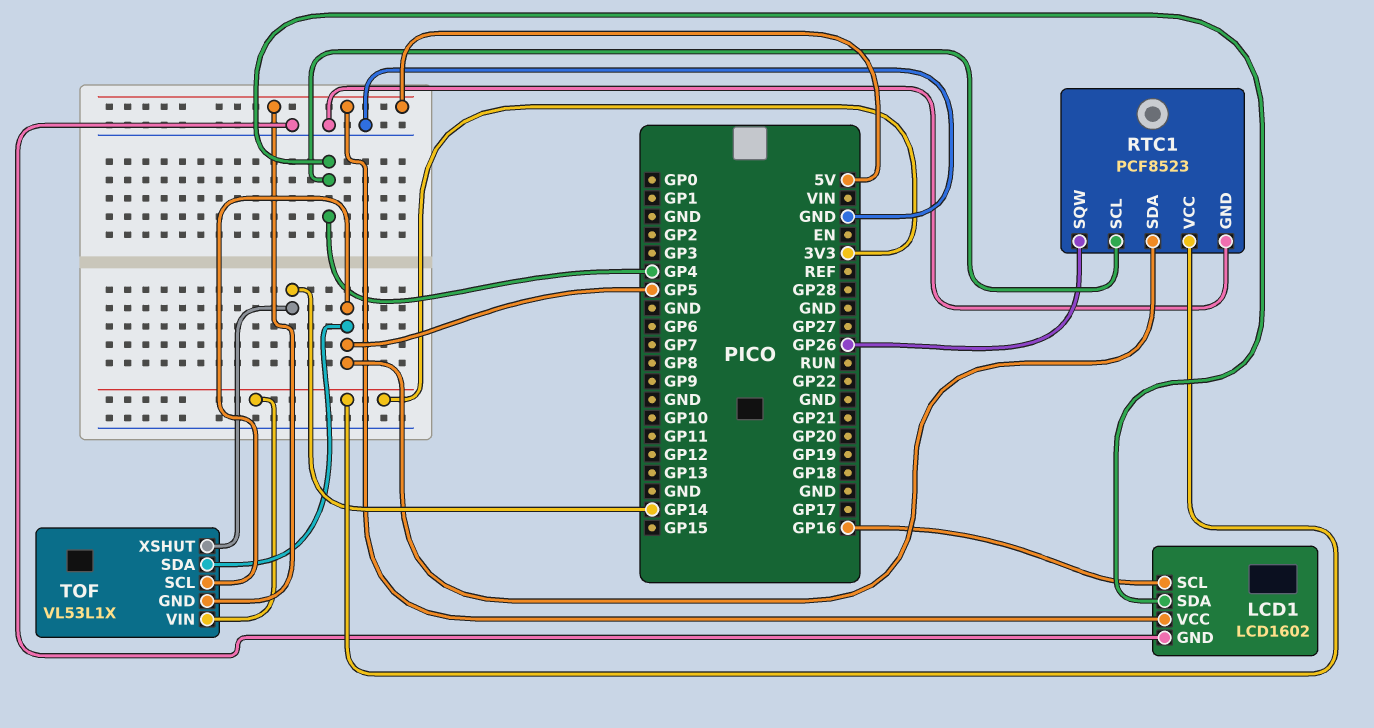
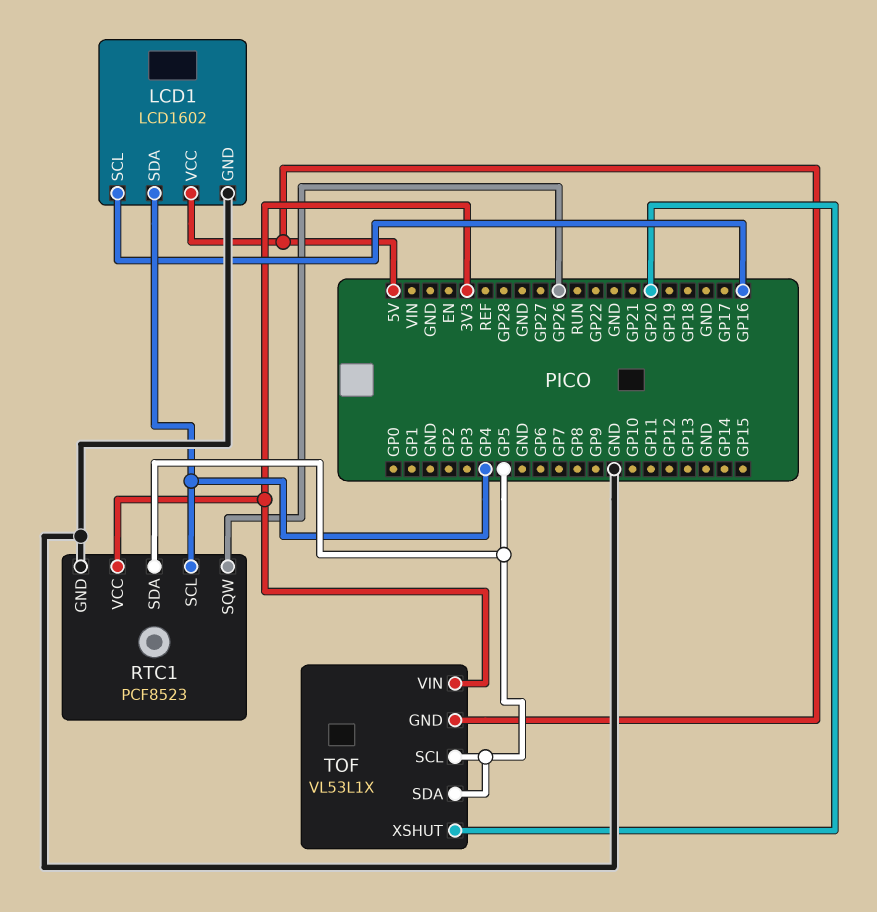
TOF pin XSHUT: GP14 -> GP20

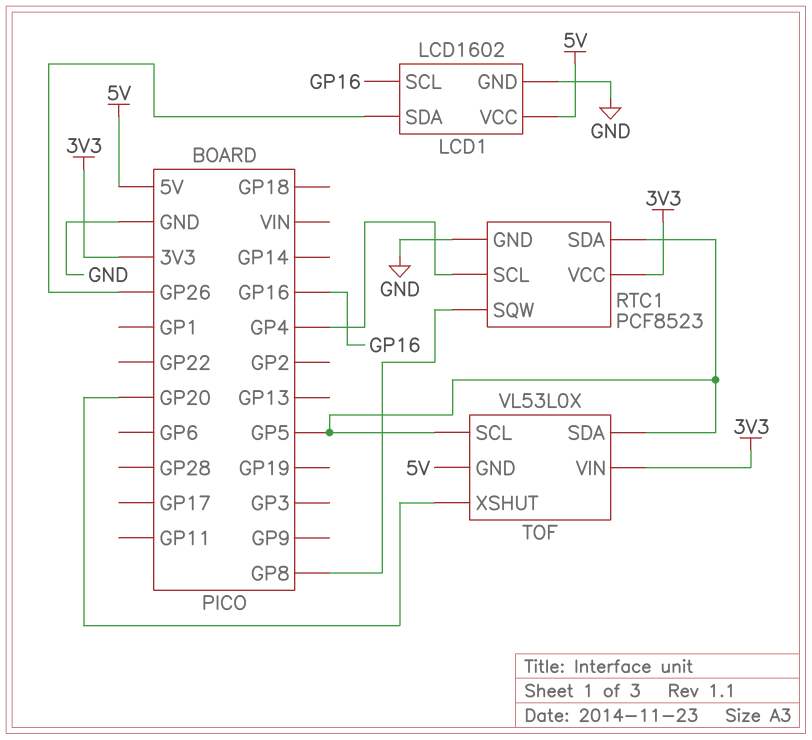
LCD1 pin SDA: GP4 -> GP26
RTC1 pin SQW: GP26 -> GP8
TOF: VL53L1X -> VL53L0X

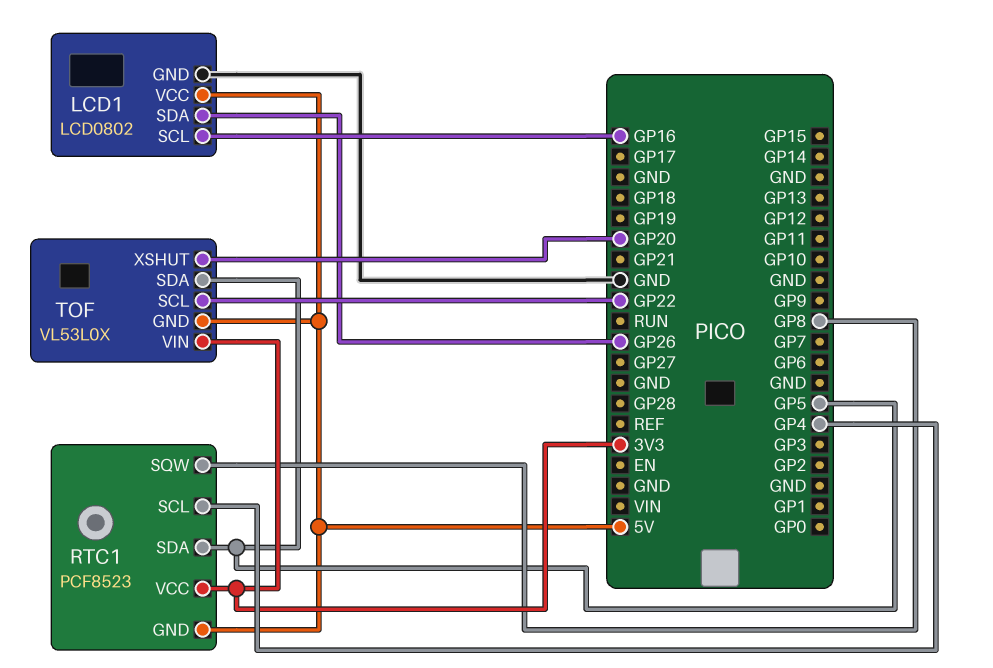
LCD1: LCD1602 -> LCD0802
RTC1 pin GND: GND -> 5V
TOF pin SCL: GP5 -> GP22

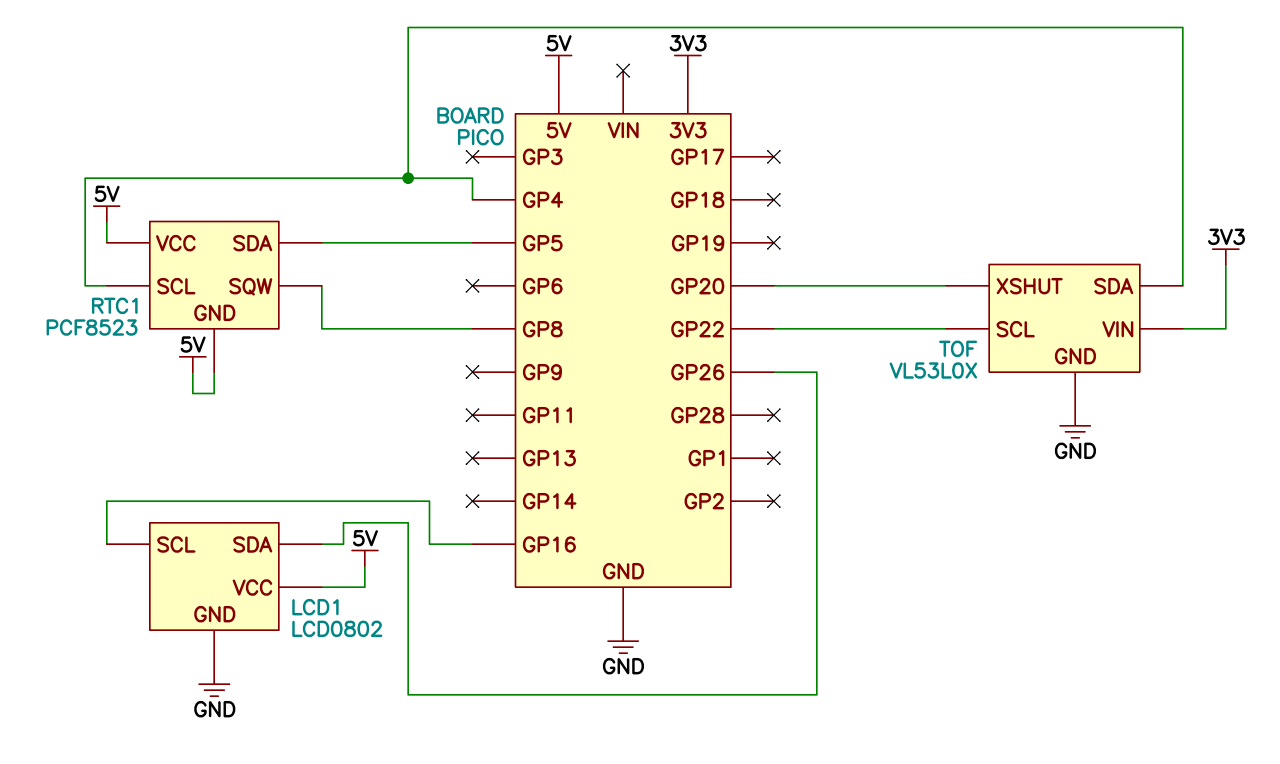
RTC1 pin VCC: 3V3 -> 5V
TOF pin GND: 5V -> GND
TOF pin SDA: GP5 -> GP4

